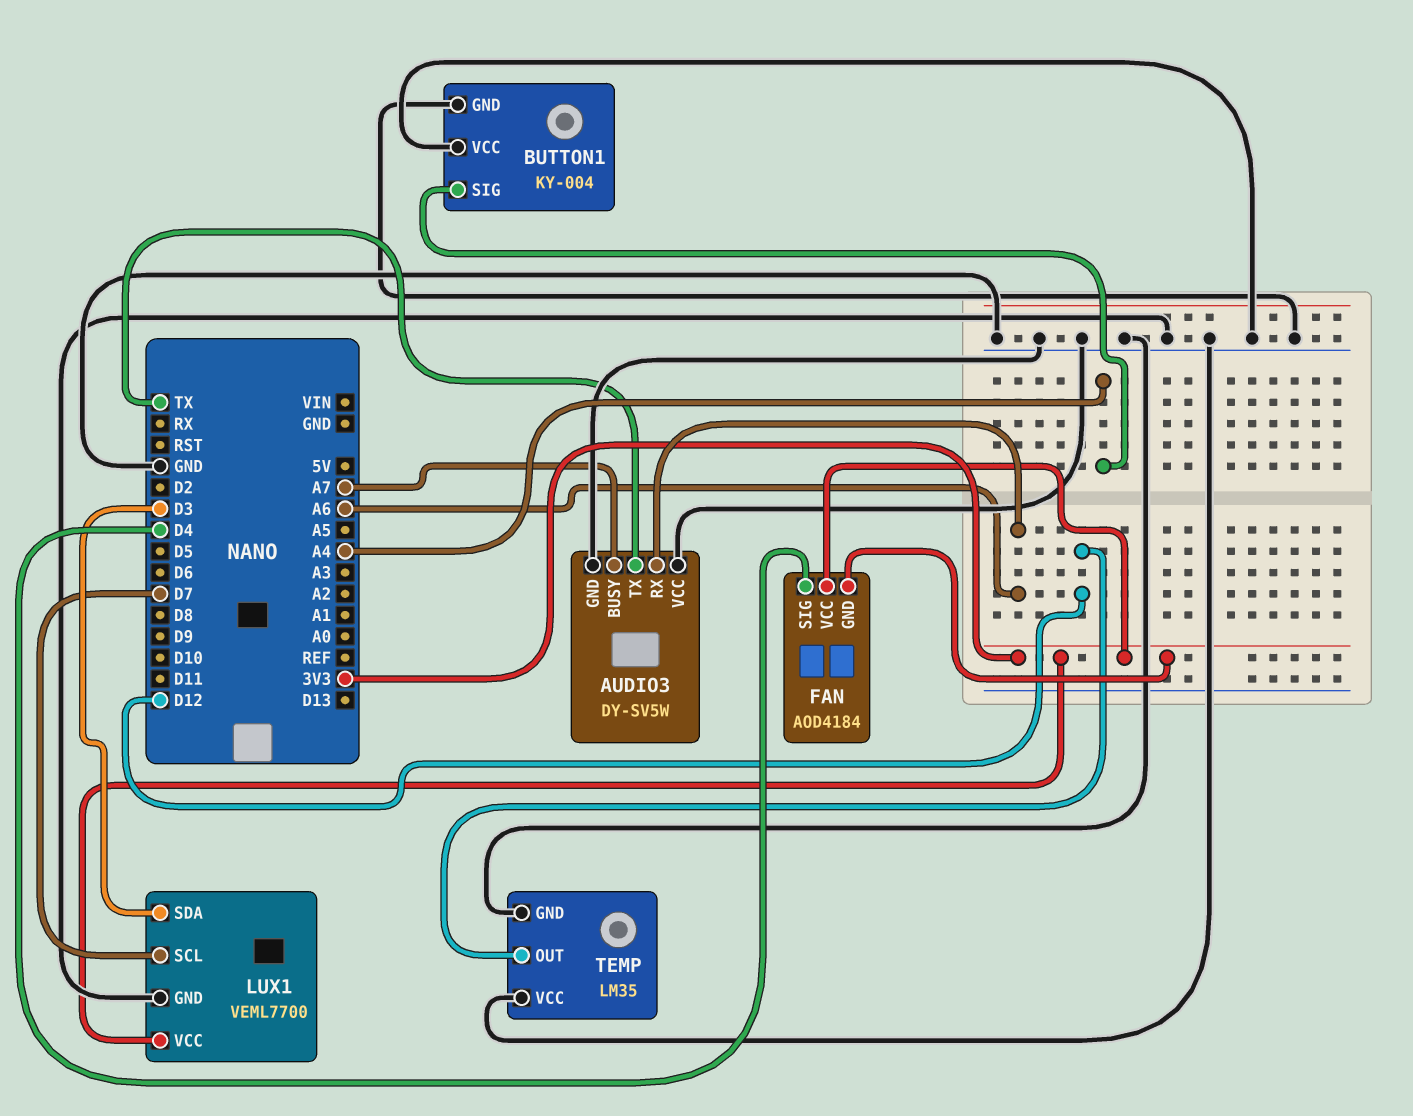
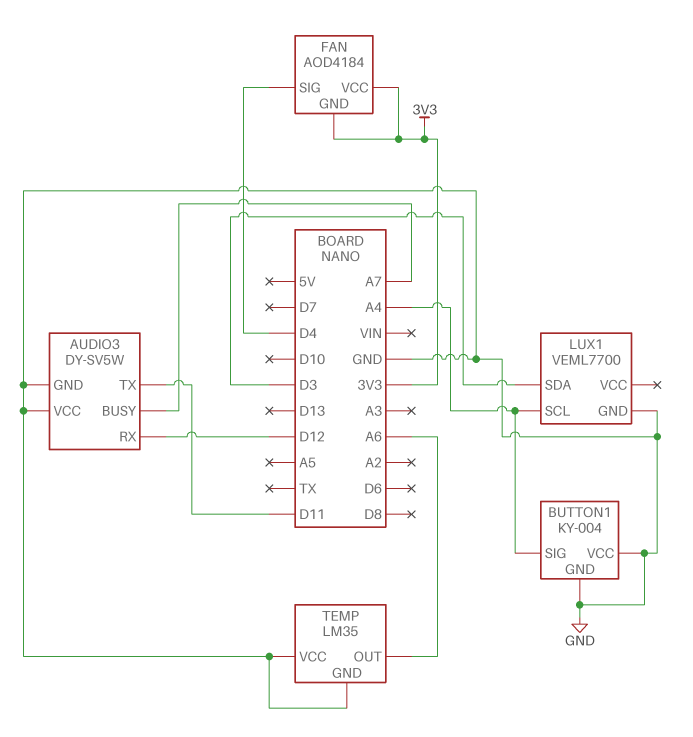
AUDIO3 pin RX: A6 -> D12
AUDIO3 pin TX: TX -> D11
LUX1 pin SCL: D7 -> A4
LUX1 pin VCC: 3V3 -> none
TEMP pin OUT: D12 -> A6

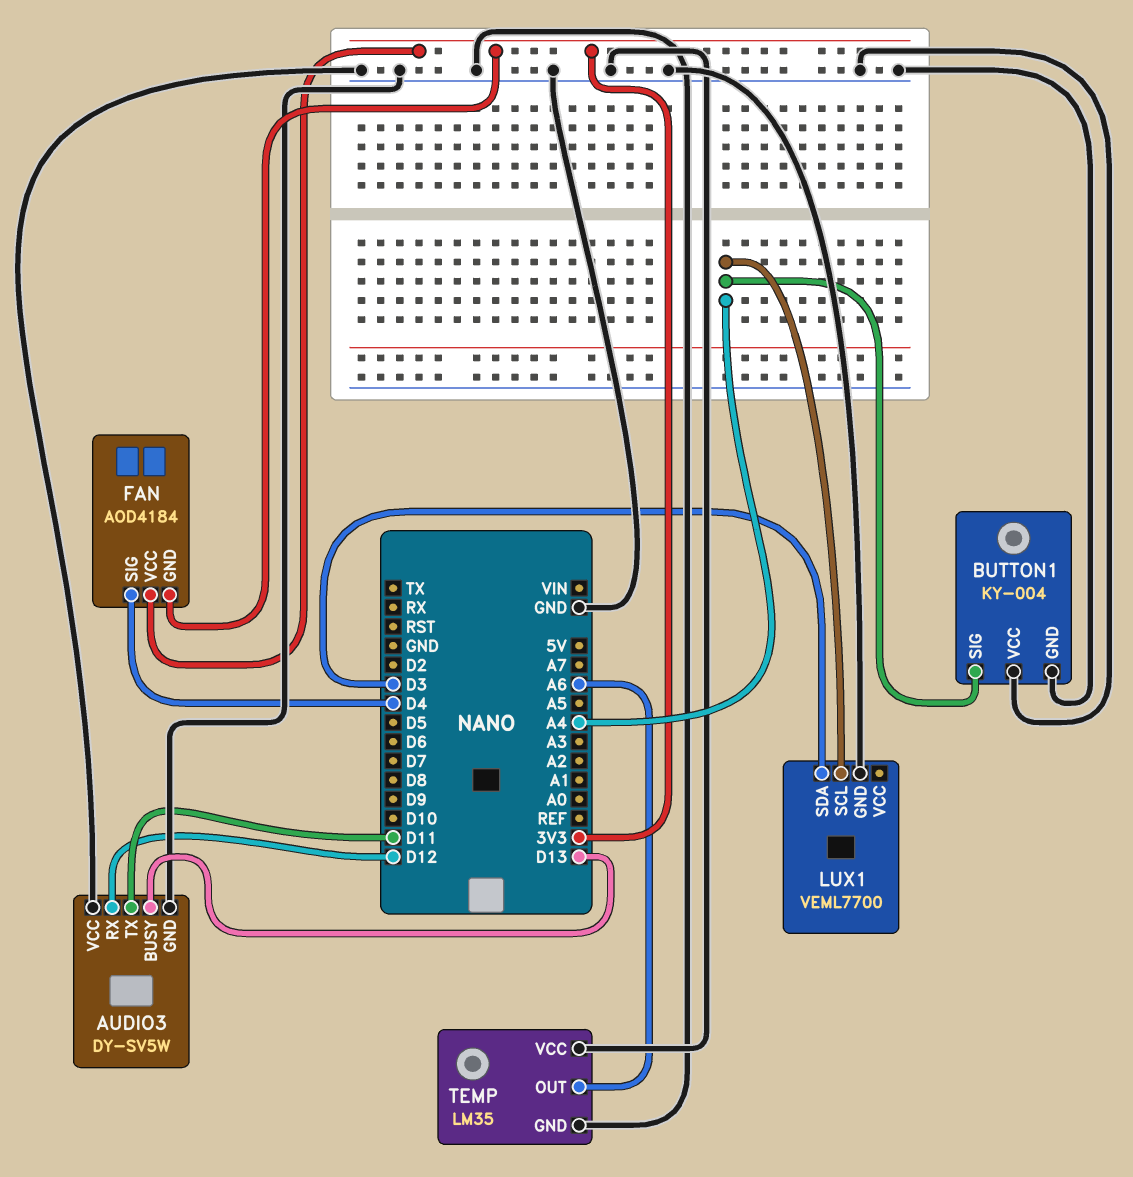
AUDIO3 pin BUSY: A7 -> D13

